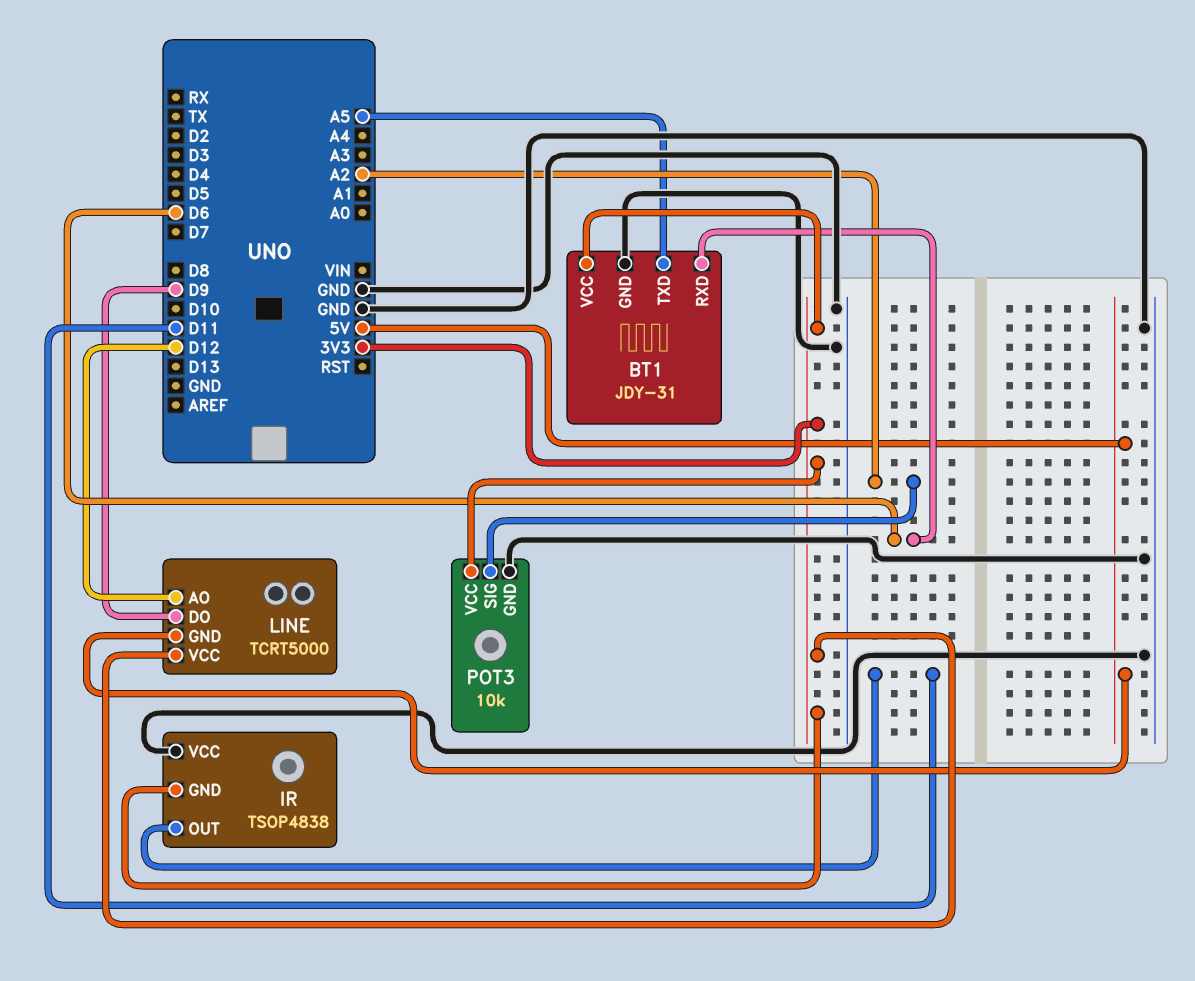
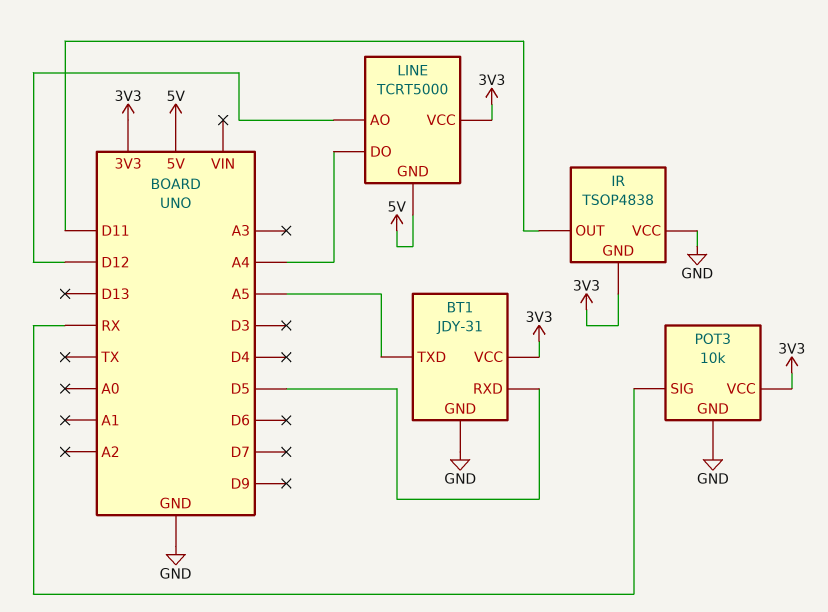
BT1 pin RXD: D6 -> D5
LINE pin DO: D9 -> A4
POT3 pin SIG: A2 -> RX

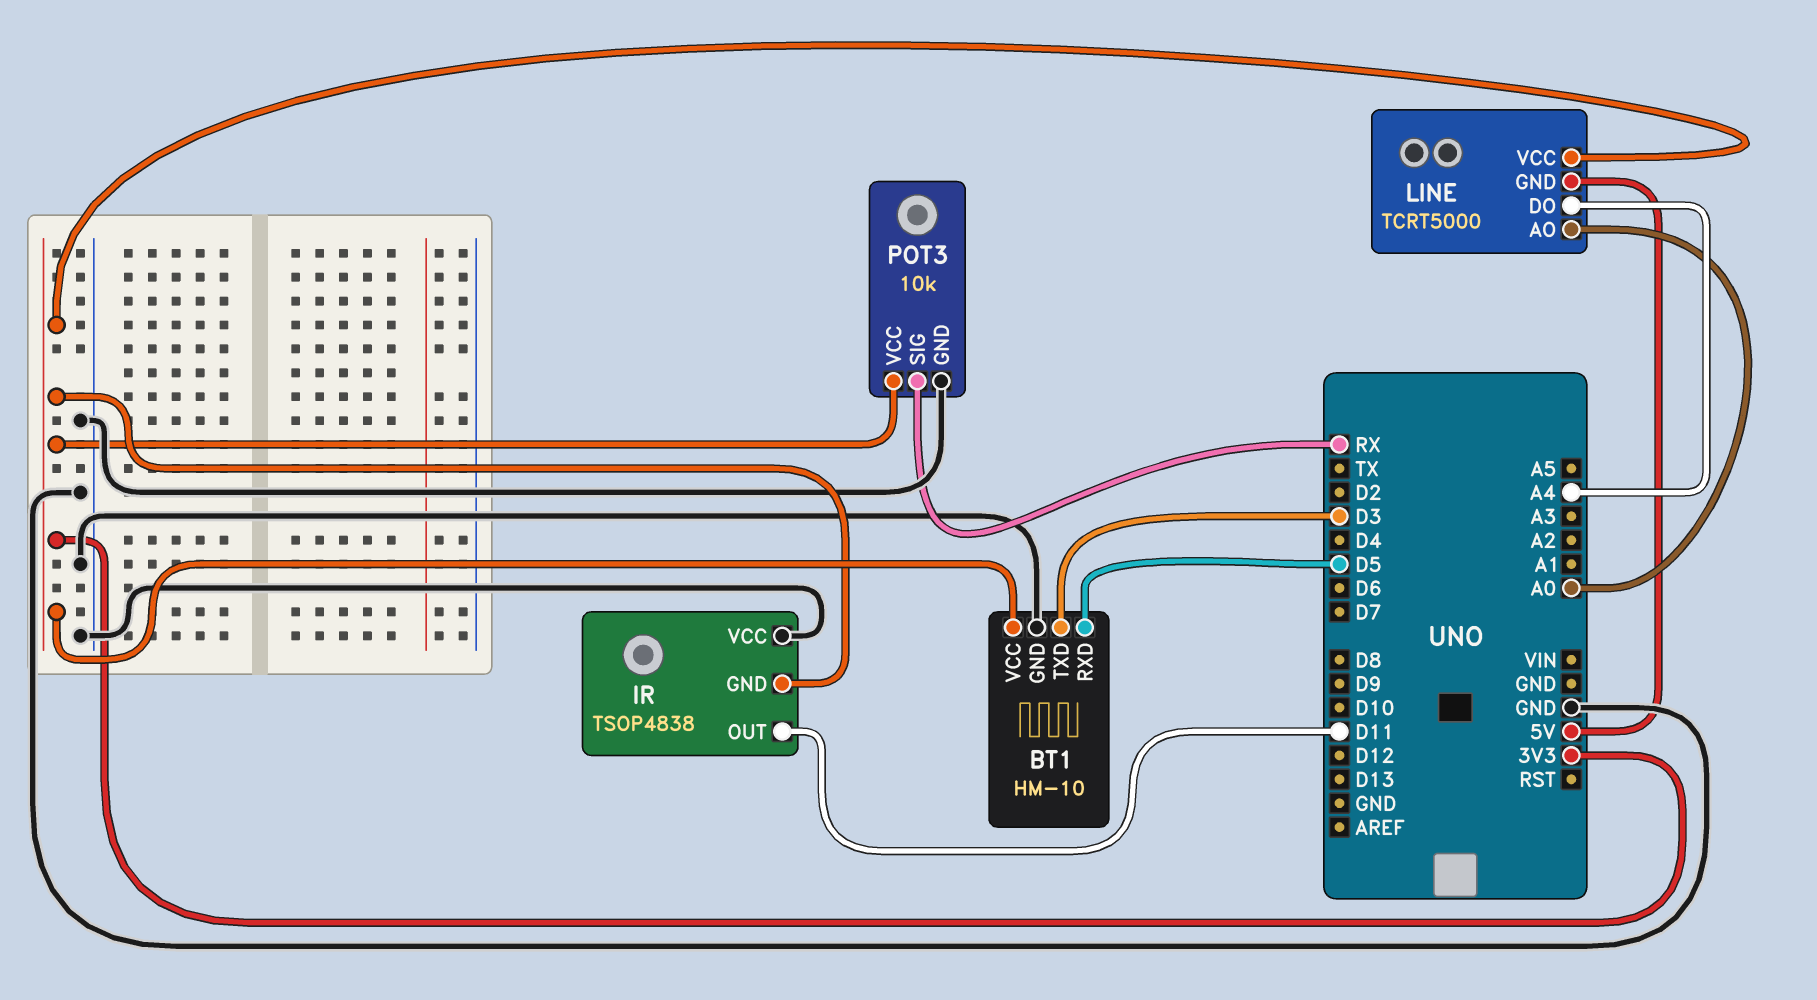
BT1: JDY-31 -> HM-10
BT1 pin TXD: A5 -> D3
LINE pin AO: D12 -> A0

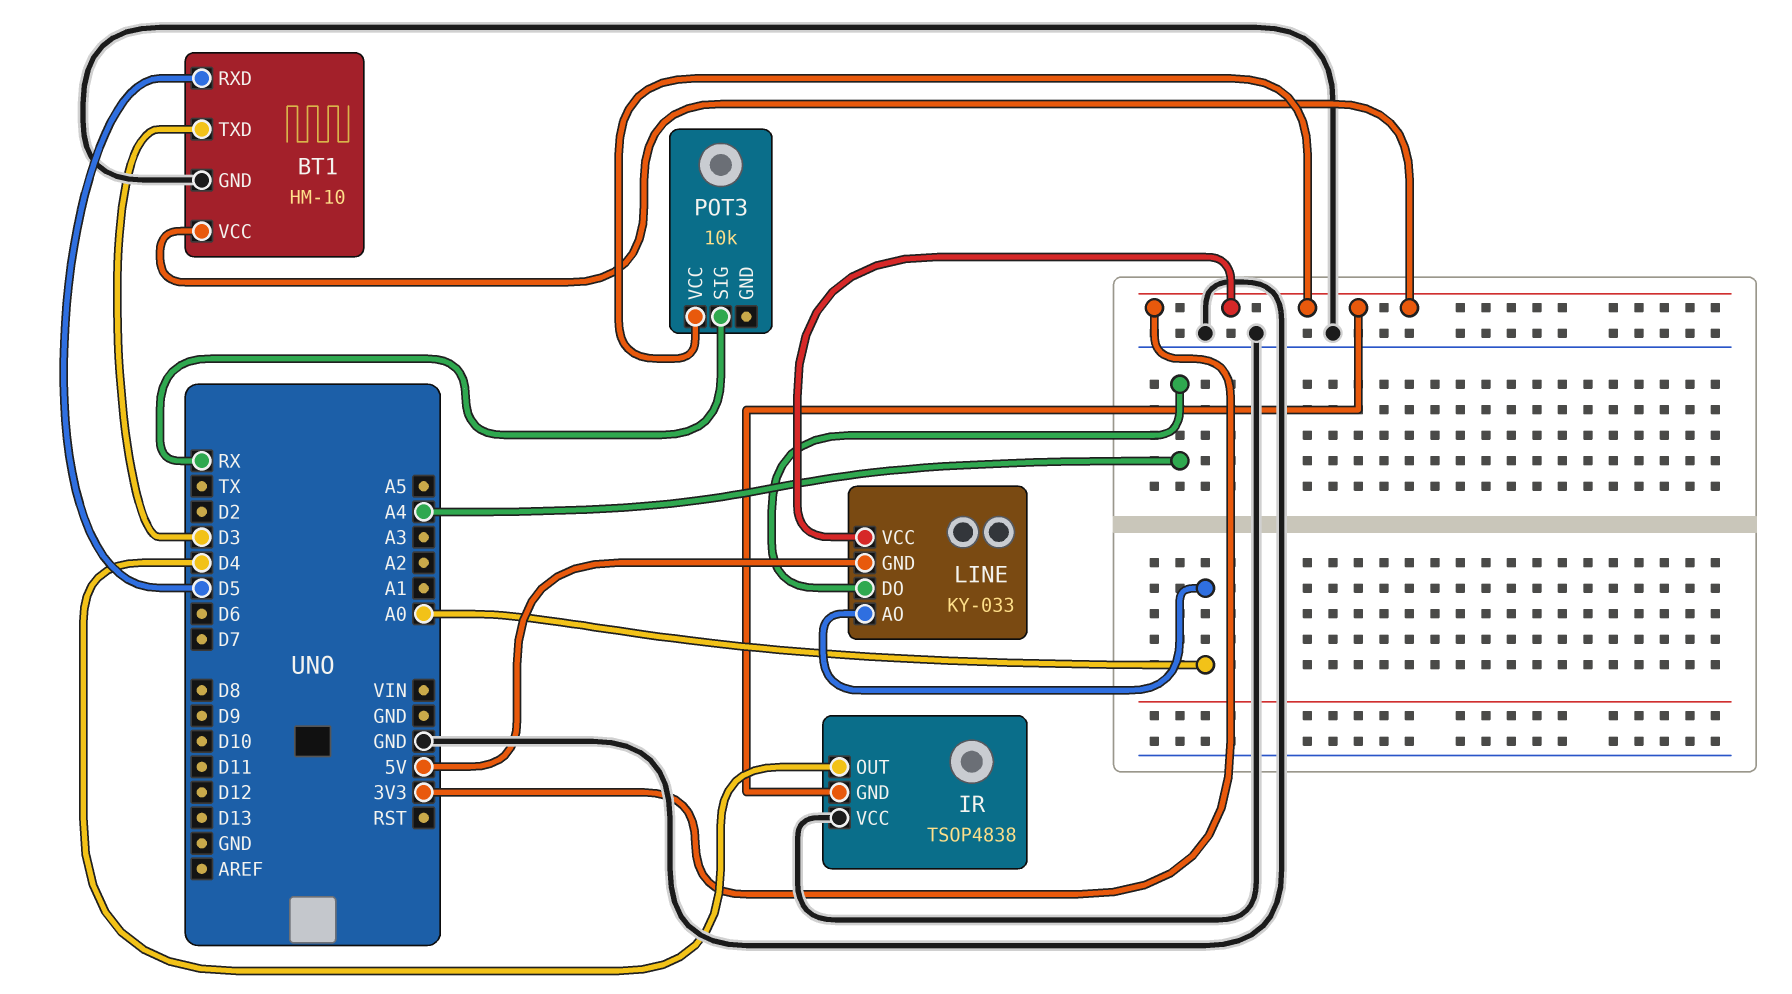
IR pin OUT: D11 -> D4
LINE: TCRT5000 -> KY-033
POT3 pin GND: GND -> none

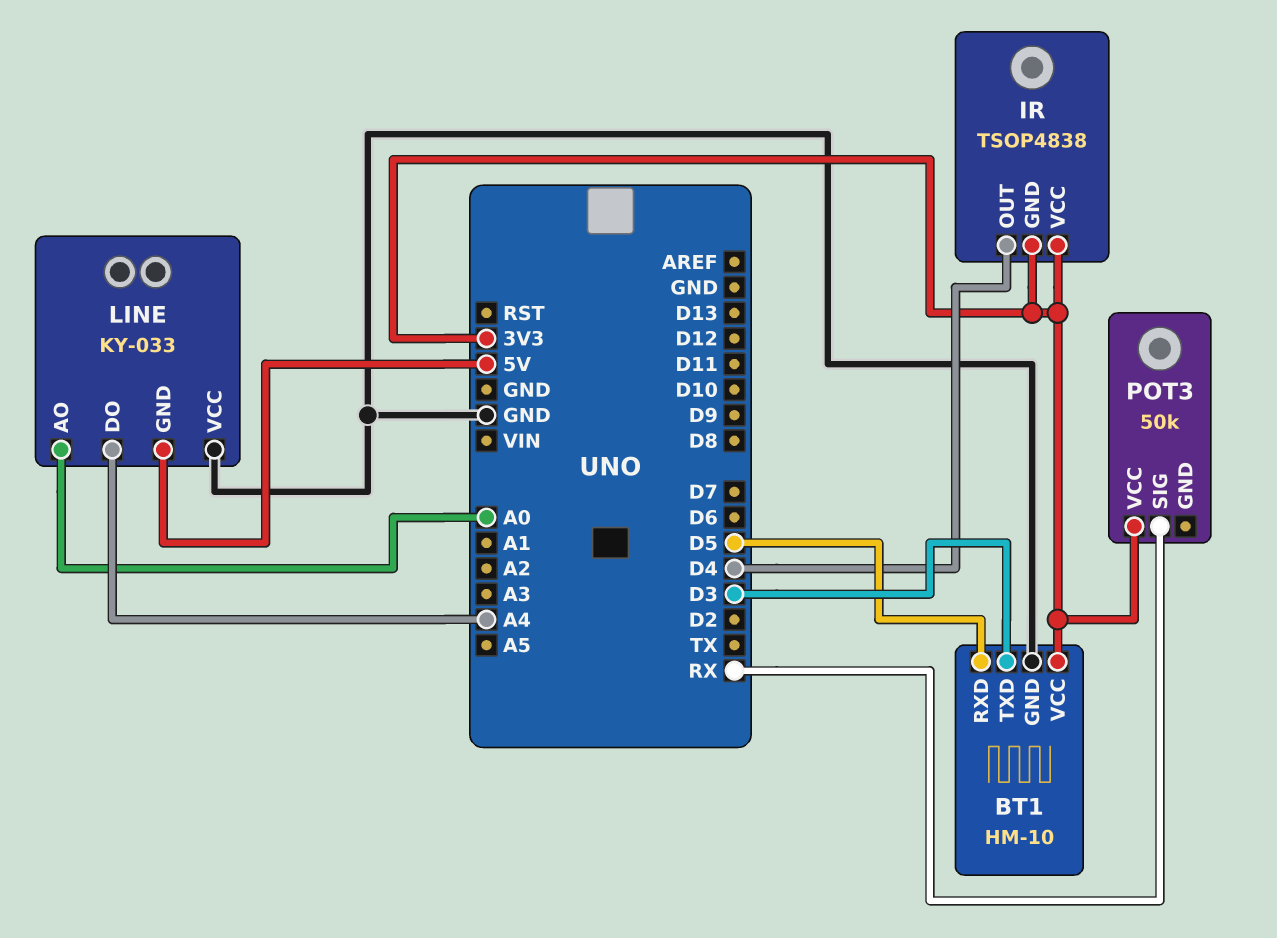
IR pin VCC: GND -> 3V3
LINE pin VCC: 3V3 -> GND
POT3: 10k -> 50k

